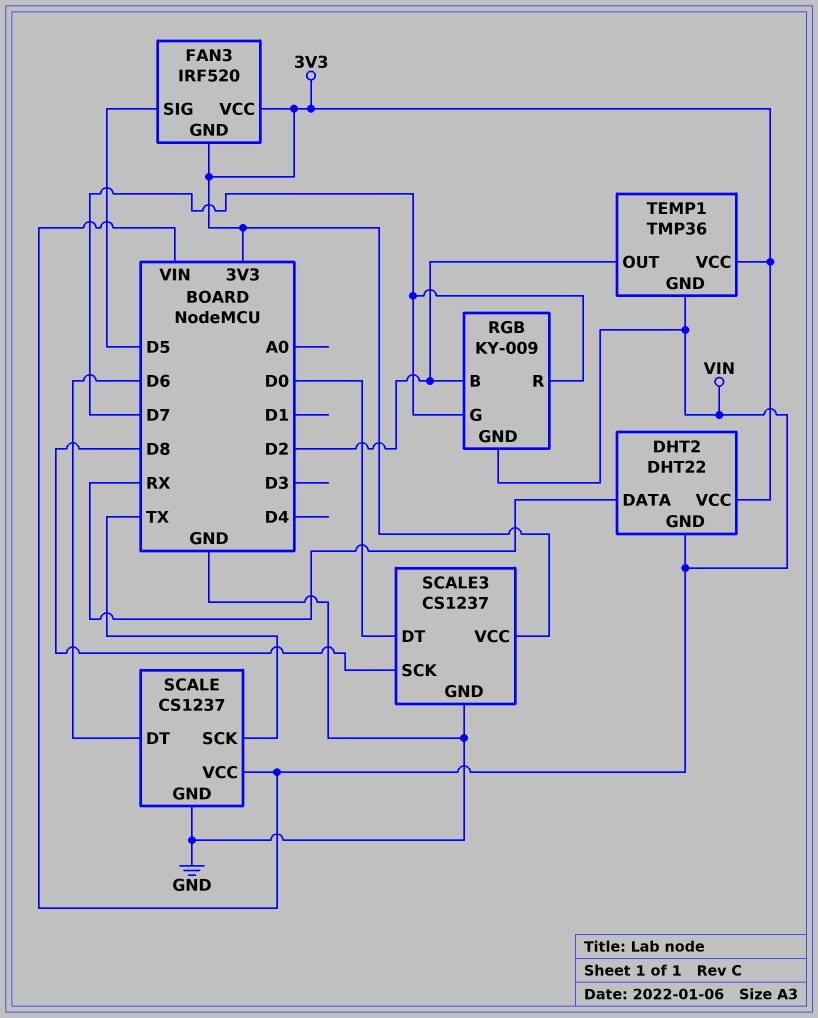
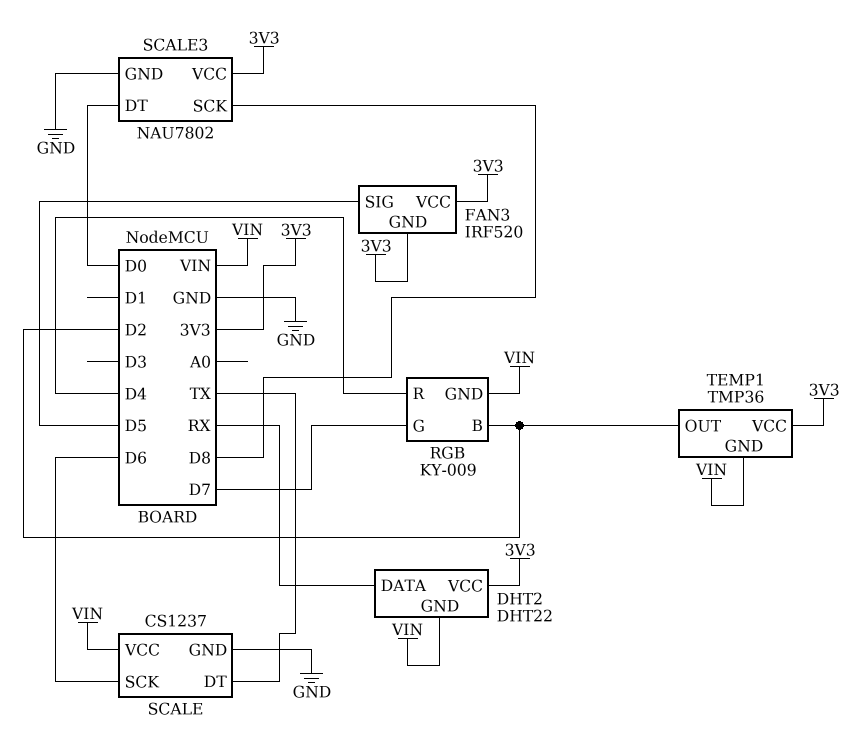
RGB pin R: D7 -> D4
SCALE pin DT: D6 -> TX
SCALE pin SCK: TX -> D6
SCALE3: CS1237 -> NAU7802

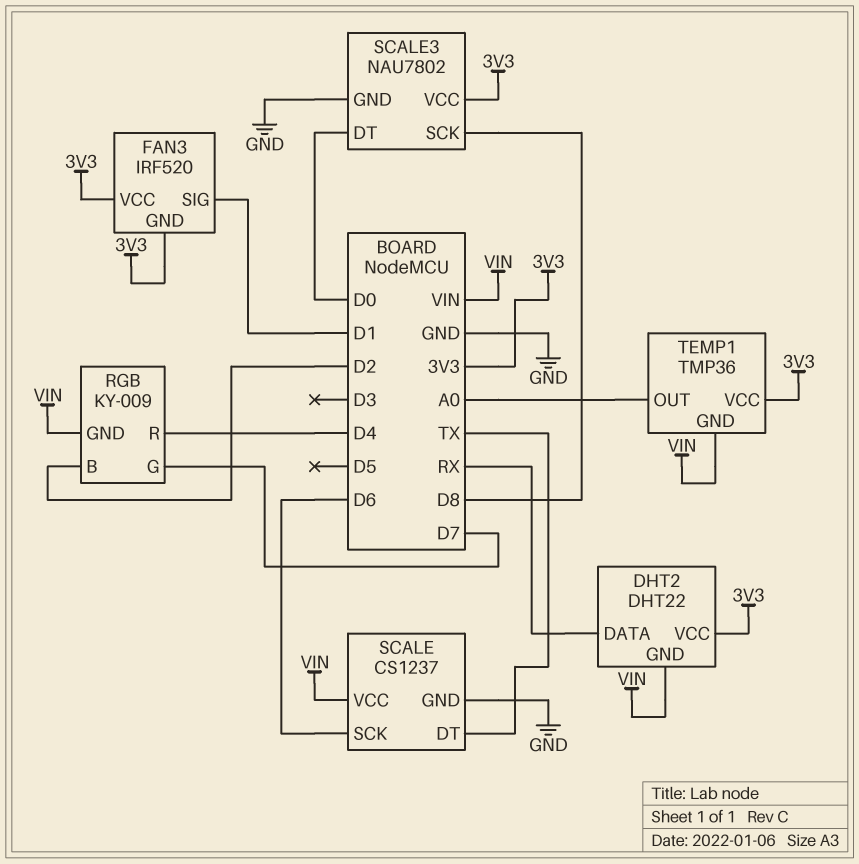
FAN3 pin SIG: D5 -> D1
TEMP1 pin OUT: D2 -> A0

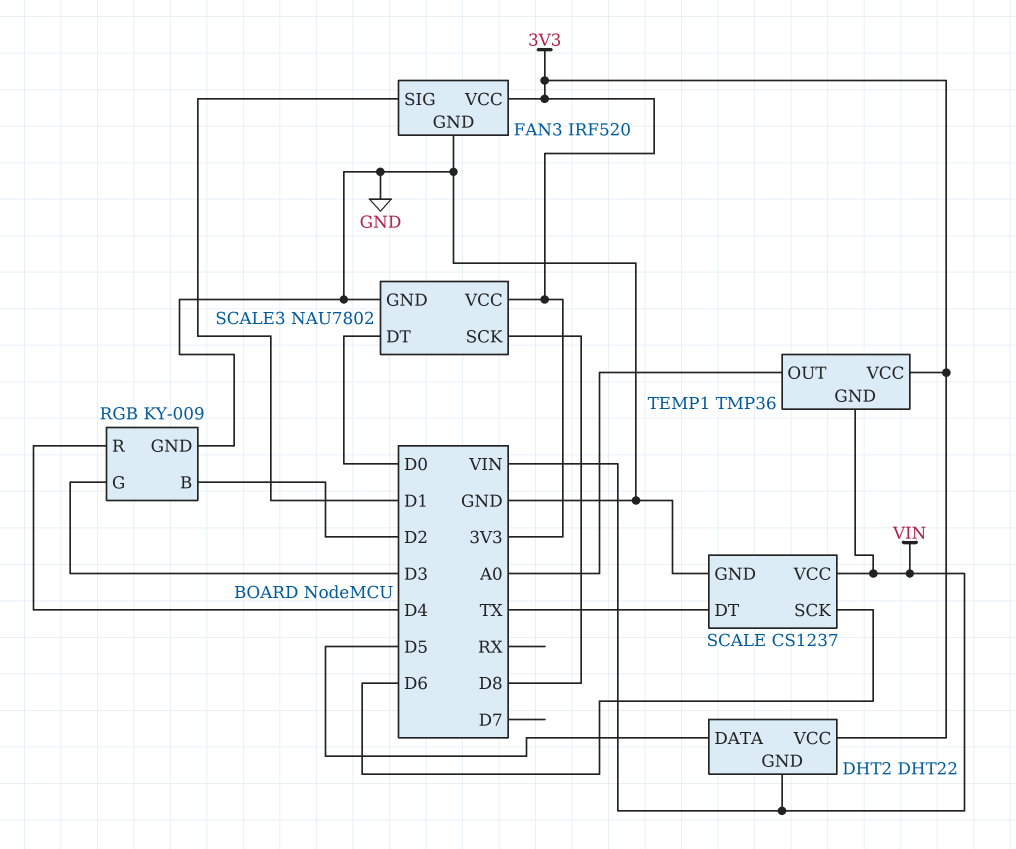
DHT2 pin DATA: RX -> D5
FAN3 pin GND: 3V3 -> GND
RGB pin G: D7 -> D3
RGB pin GND: VIN -> GND

